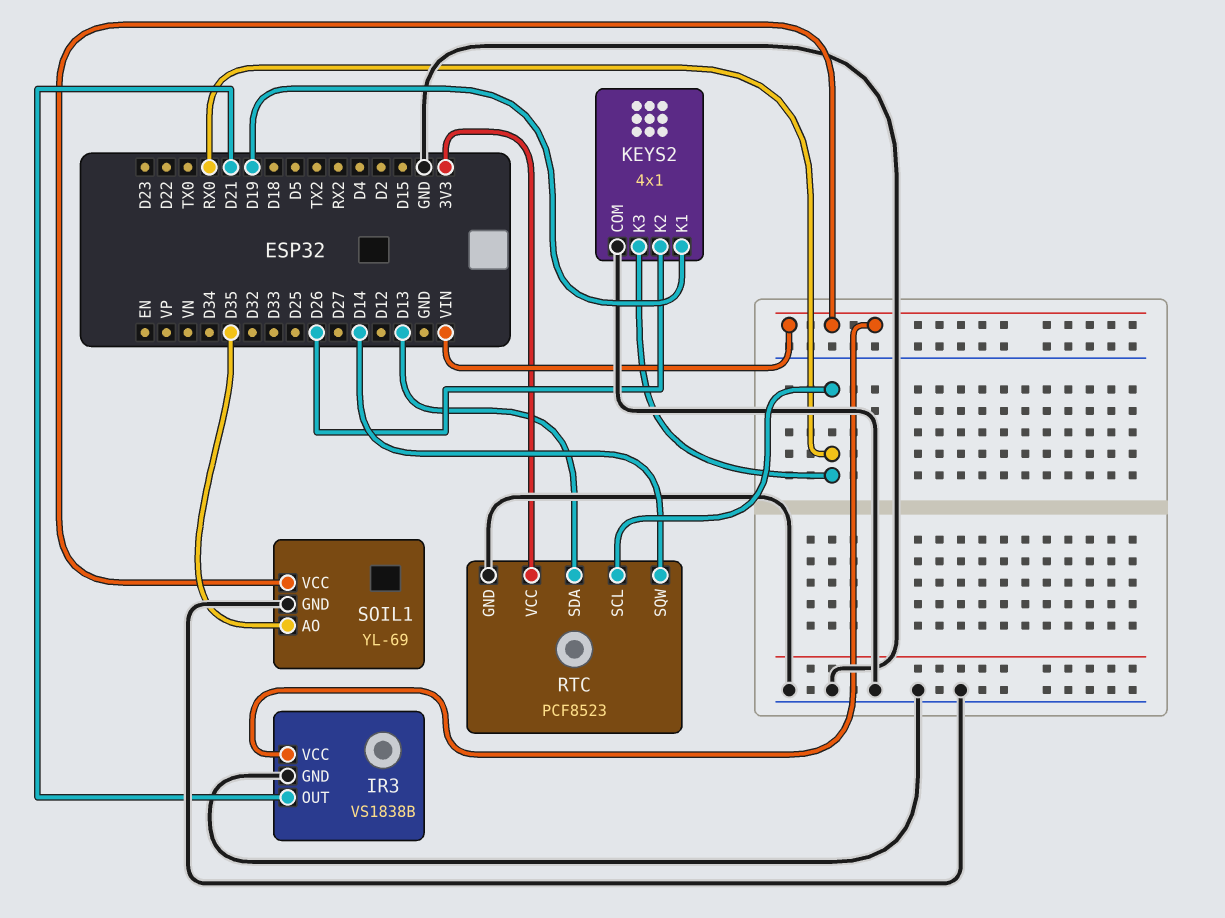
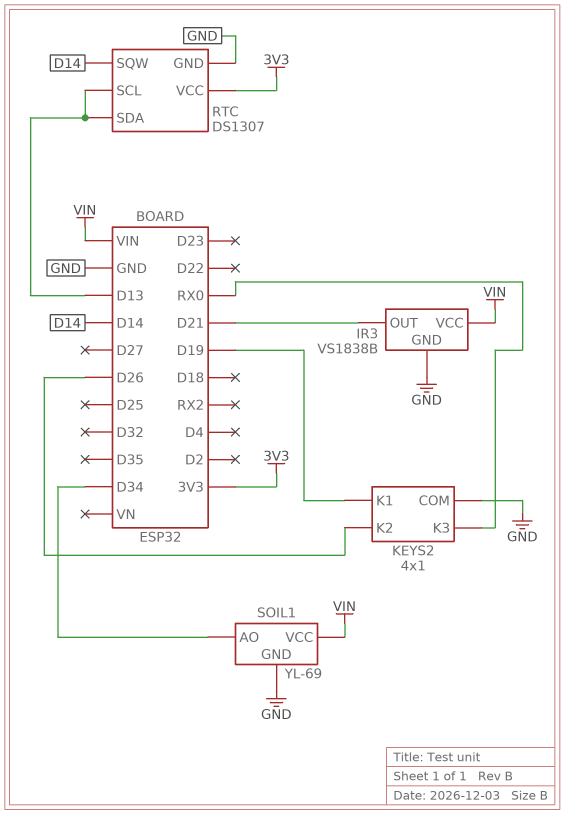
RTC: PCF8523 -> DS1307
RTC pin SCL: RX0 -> D13
SOIL1 pin AO: D35 -> D34

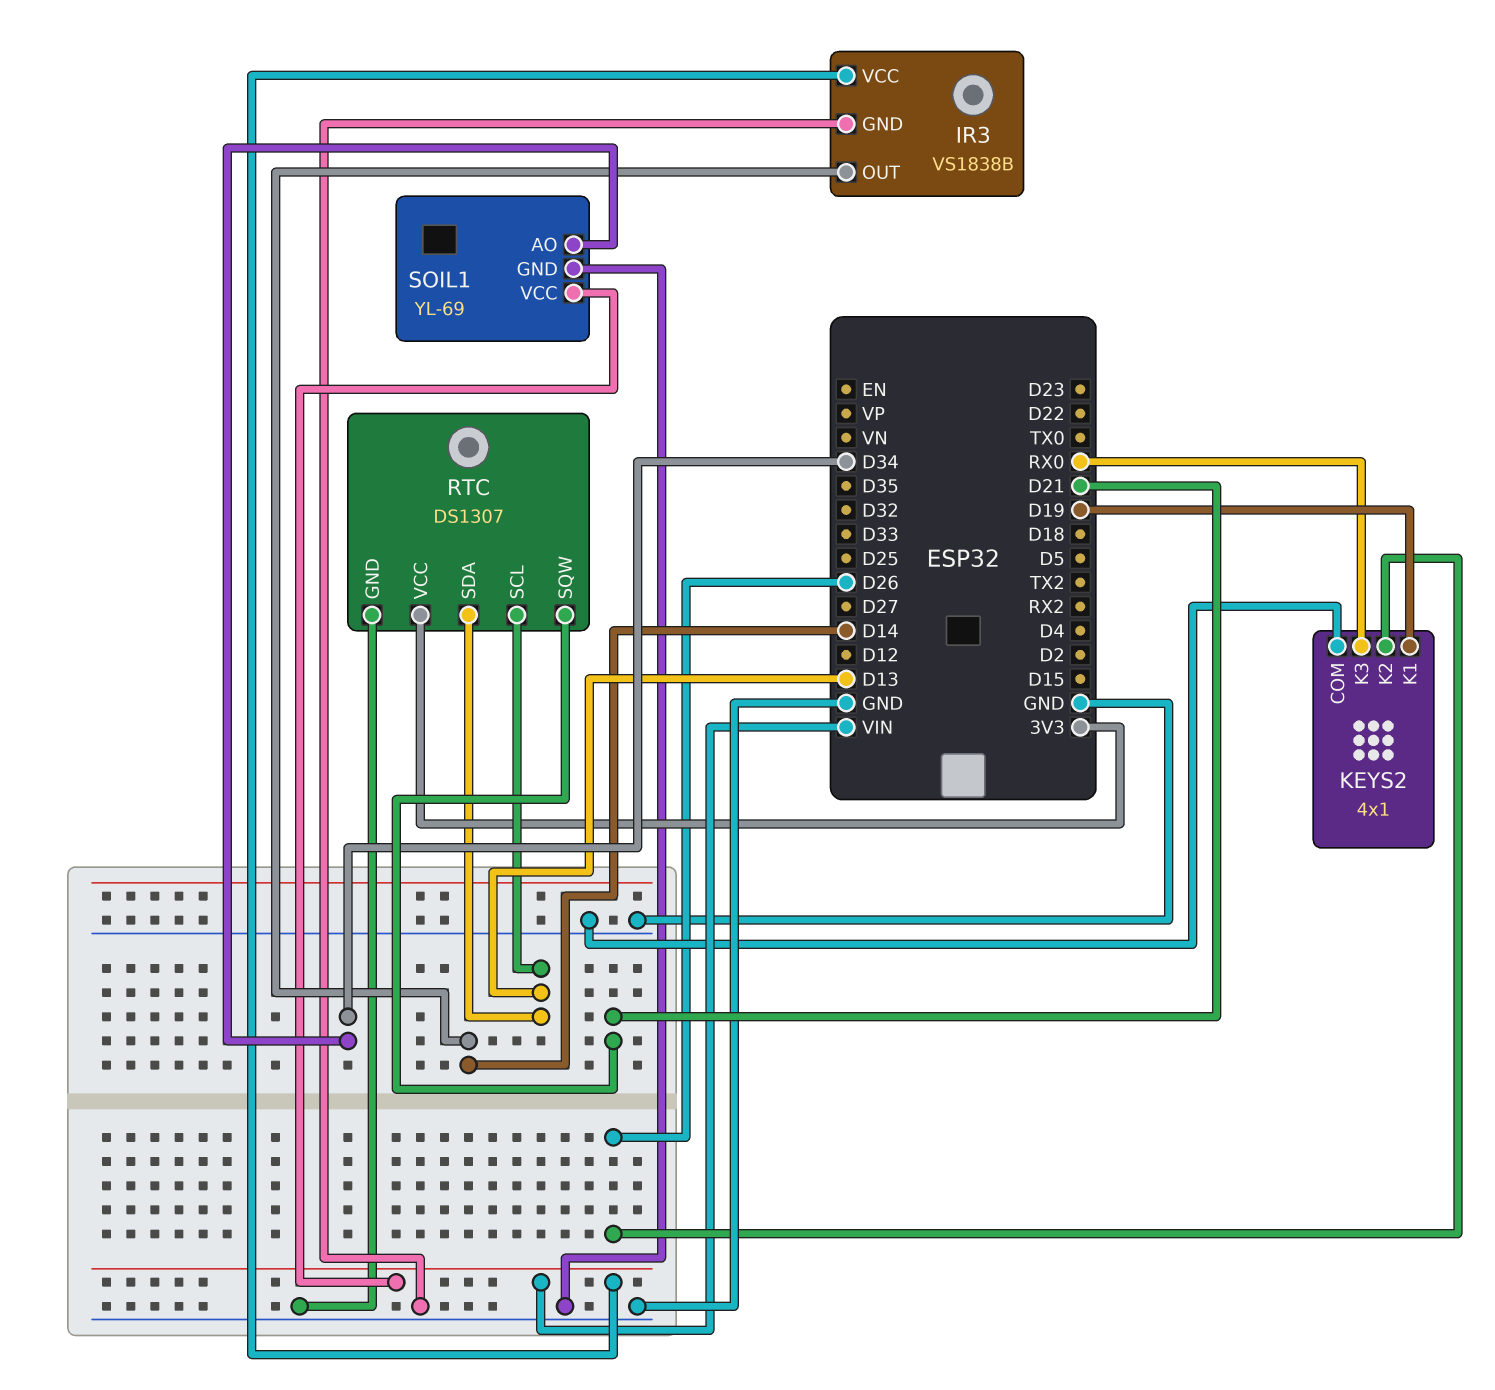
IR3 pin OUT: D21 -> D14
RTC pin SQW: D14 -> D21

